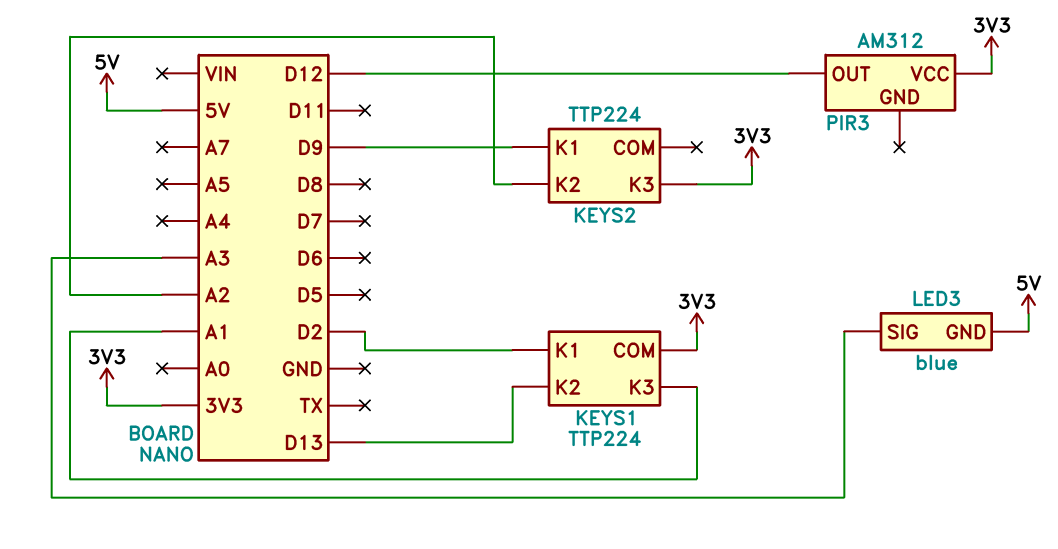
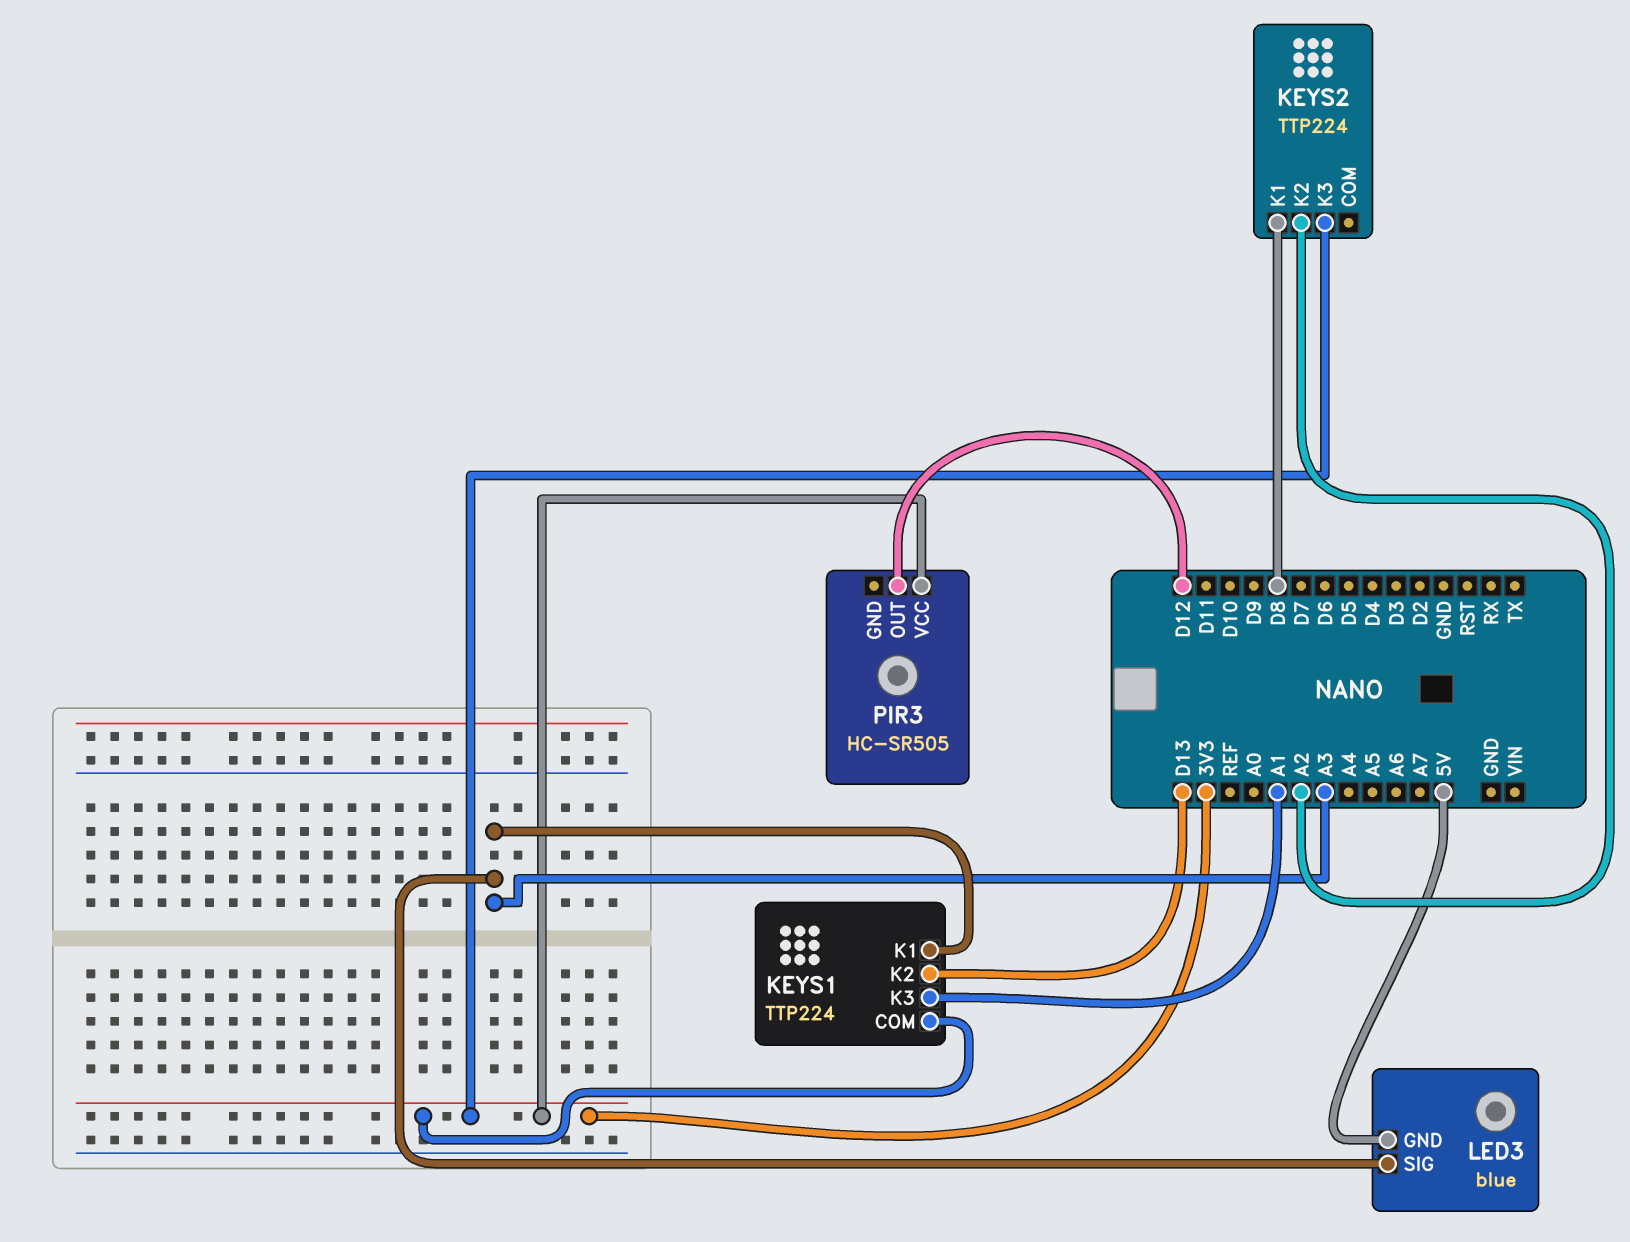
KEYS1 pin K1: D2 -> A3
KEYS2 pin K1: D9 -> D8
PIR3: AM312 -> HC-SR505

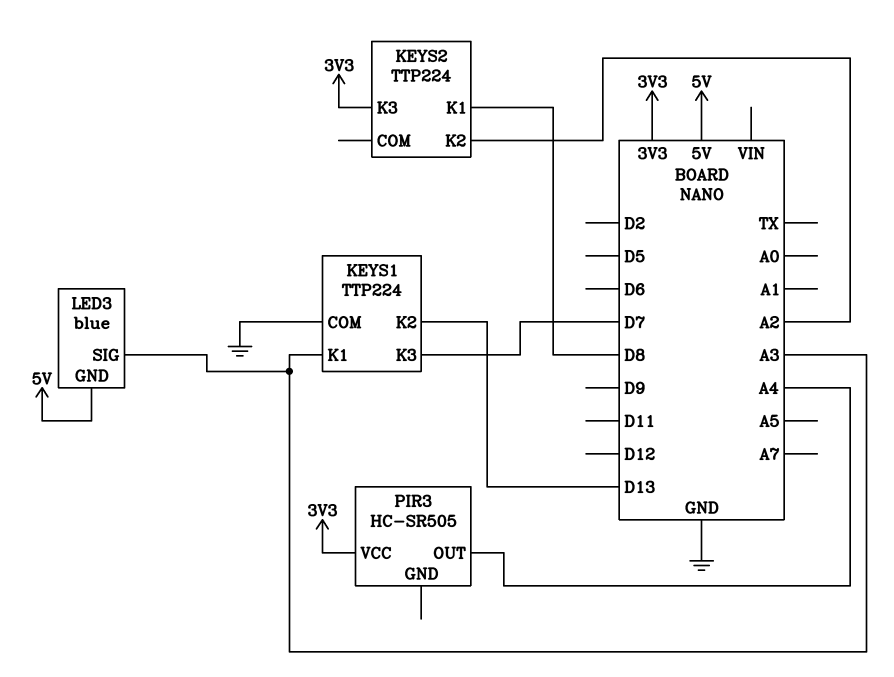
KEYS1 pin COM: 3V3 -> GND
KEYS1 pin K3: A1 -> D7
PIR3 pin OUT: D12 -> A4

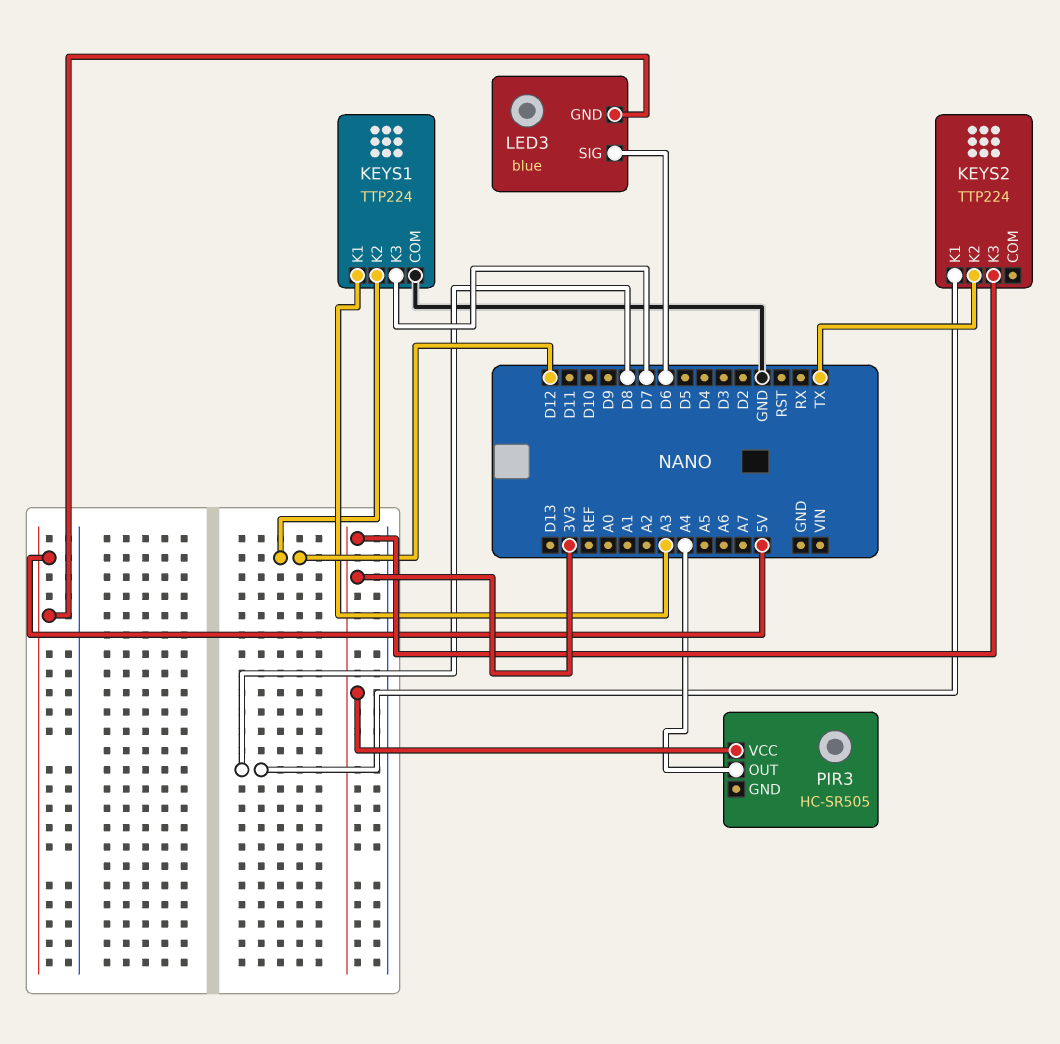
KEYS1 pin K2: D13 -> D12
KEYS2 pin K2: A2 -> TX
LED3 pin SIG: A3 -> D6

